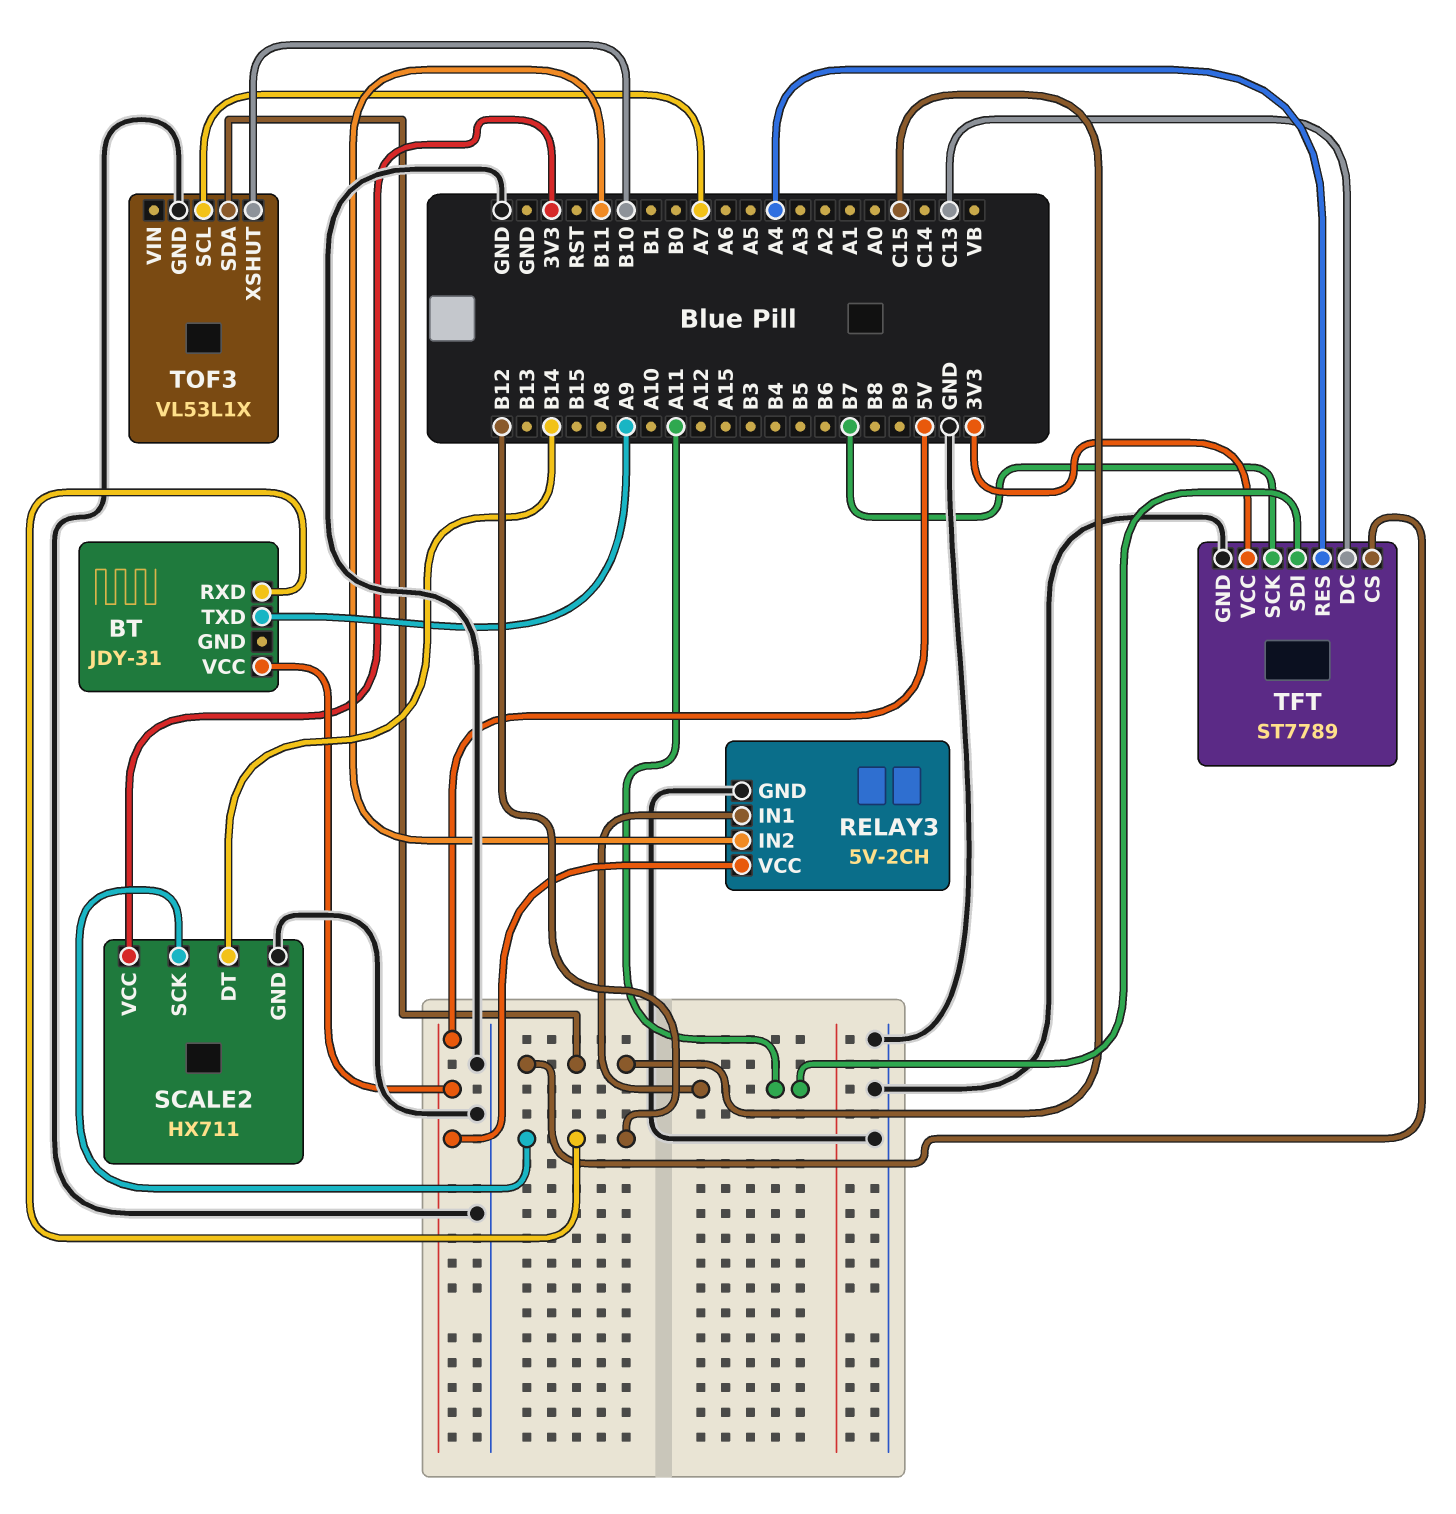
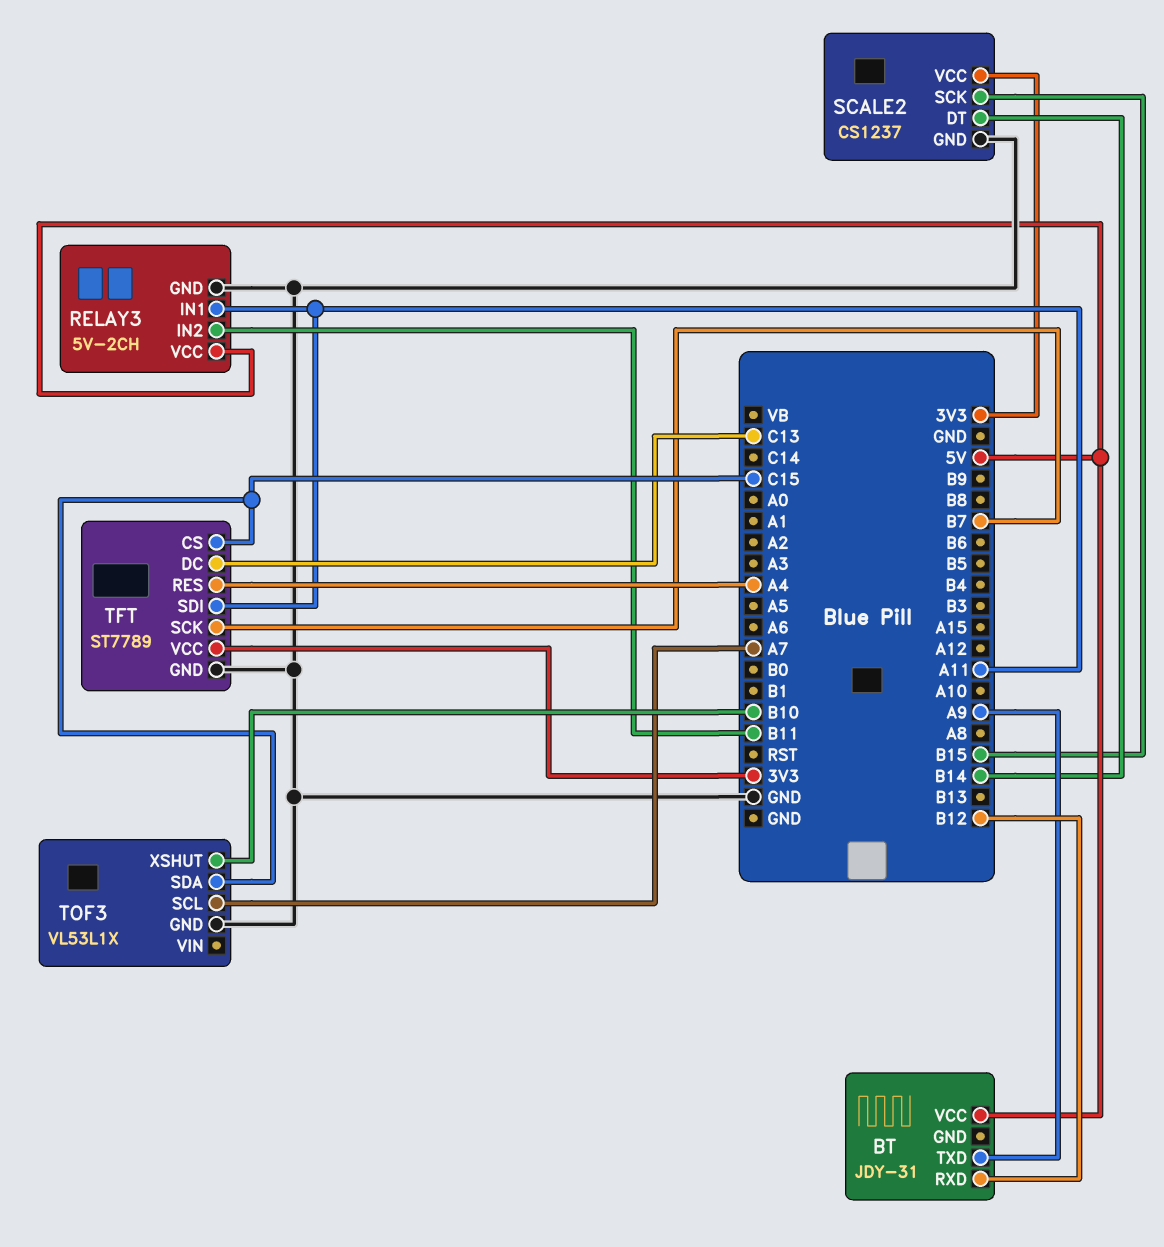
SCALE2: HX711 -> CS1237
SCALE2 pin SCK: B12 -> B15

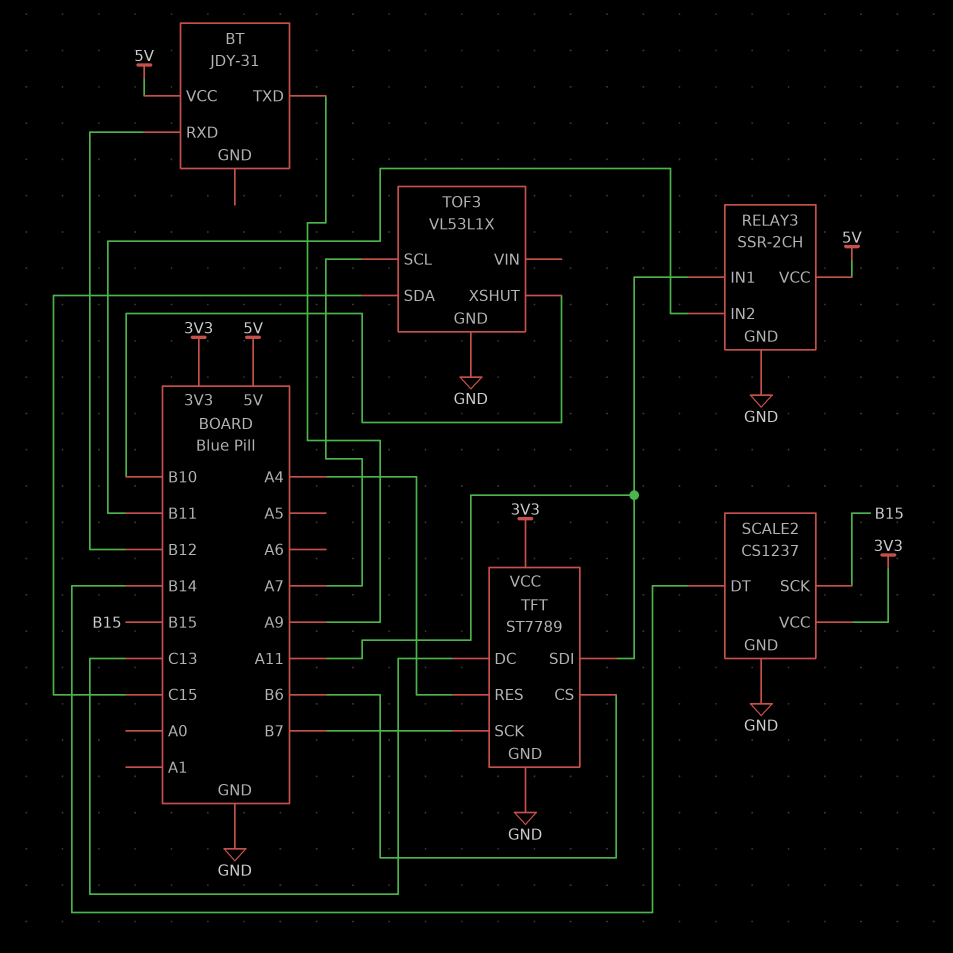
RELAY3: 5V-2CH -> SSR-2CH
TFT pin CS: C15 -> B6

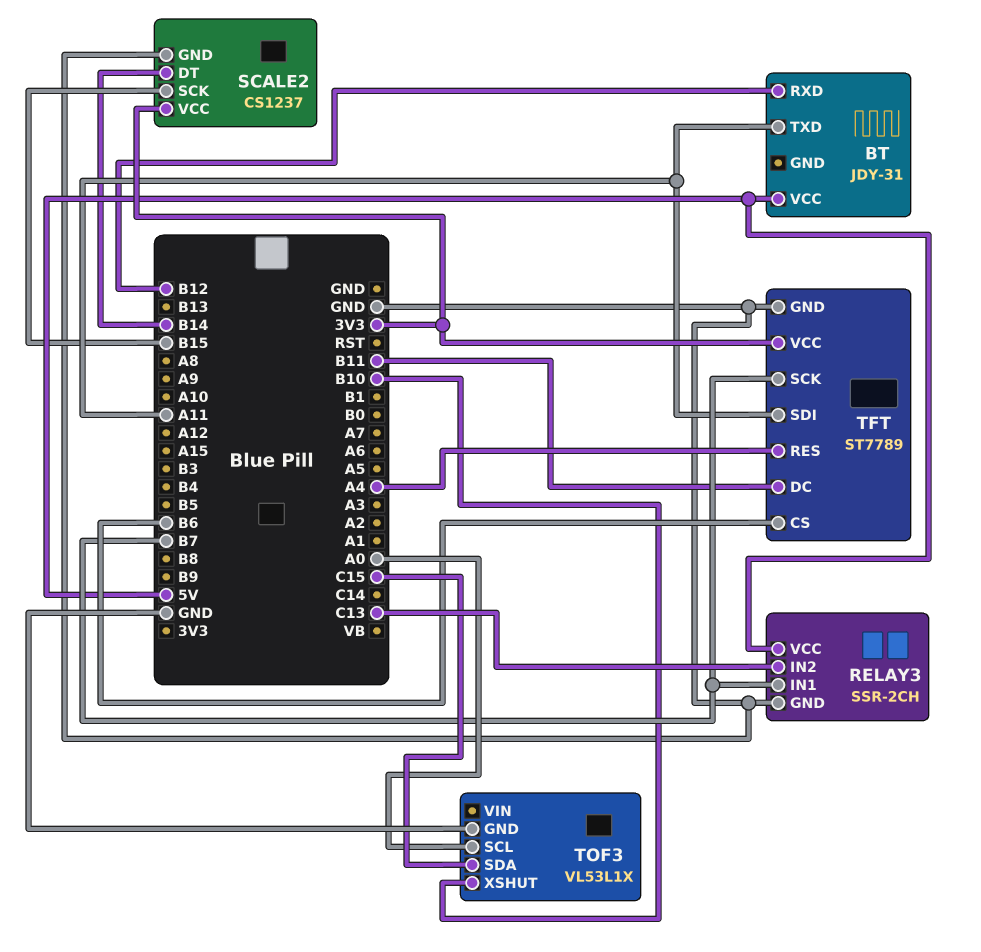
BT pin TXD: A9 -> A11
RELAY3 pin IN1: A11 -> B7
RELAY3 pin IN2: B11 -> C13
TFT pin DC: C13 -> B11
TOF3 pin SCL: A7 -> A0

